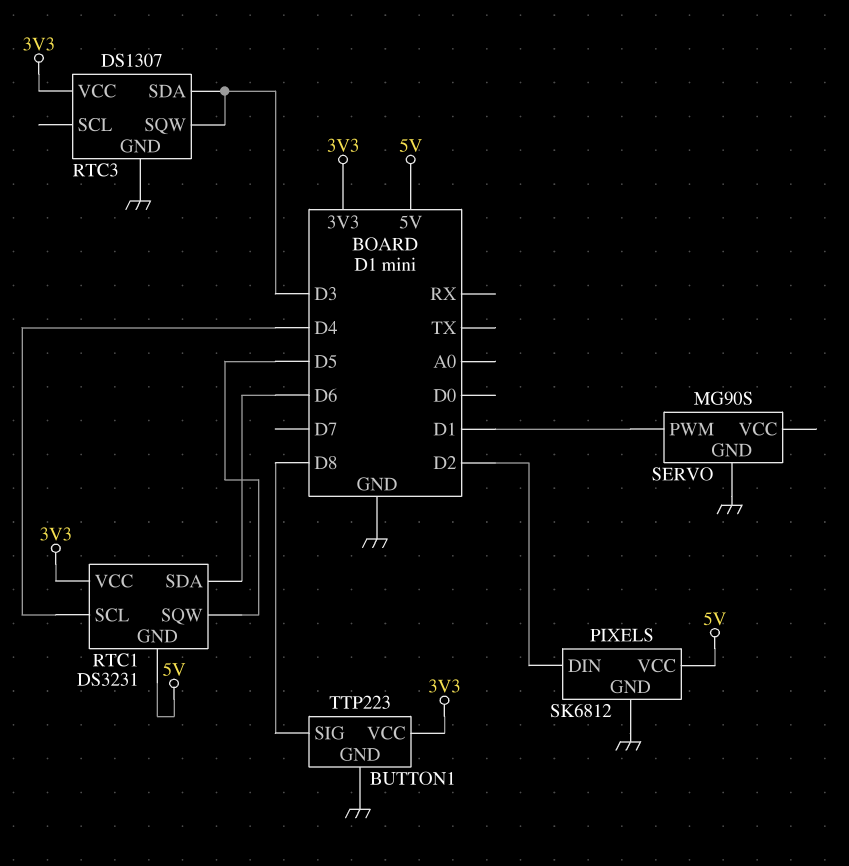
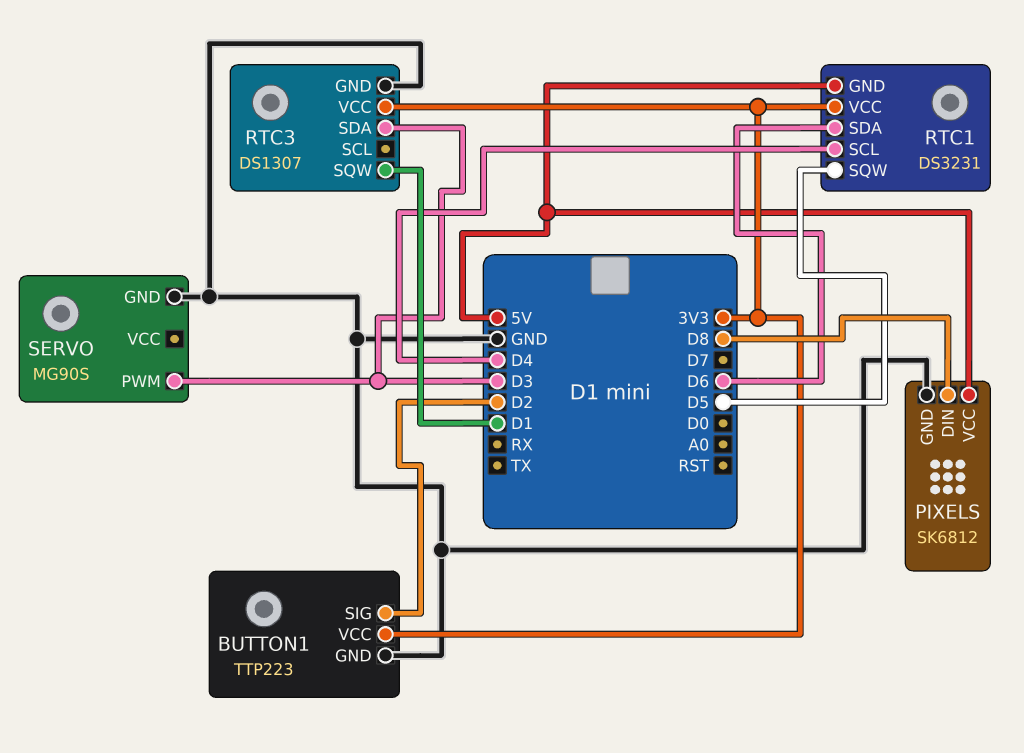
BUTTON1 pin SIG: D8 -> D2
PIXELS pin DIN: D2 -> D8
RTC3 pin SQW: D3 -> D1
SERVO pin PWM: D1 -> D3

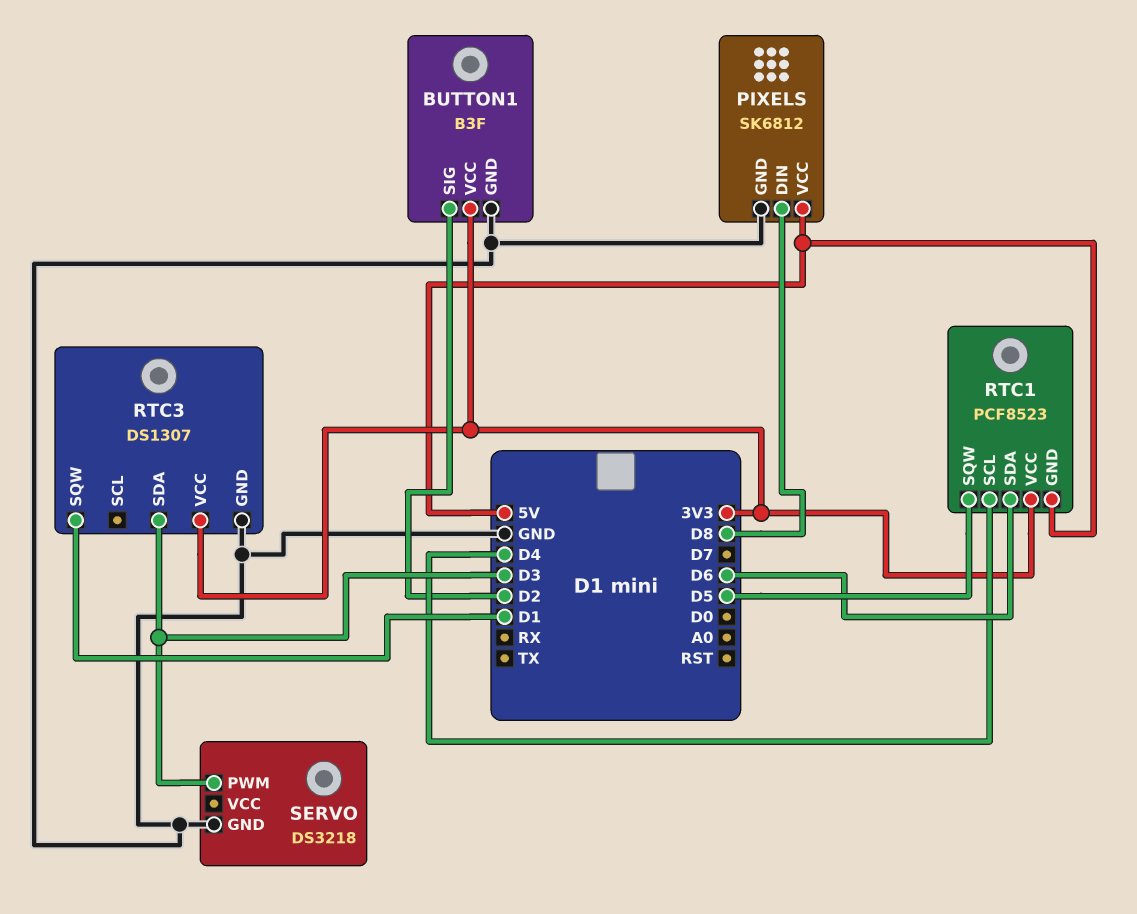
BUTTON1: TTP223 -> B3F
RTC1: DS3231 -> PCF8523
SERVO: MG90S -> DS3218

